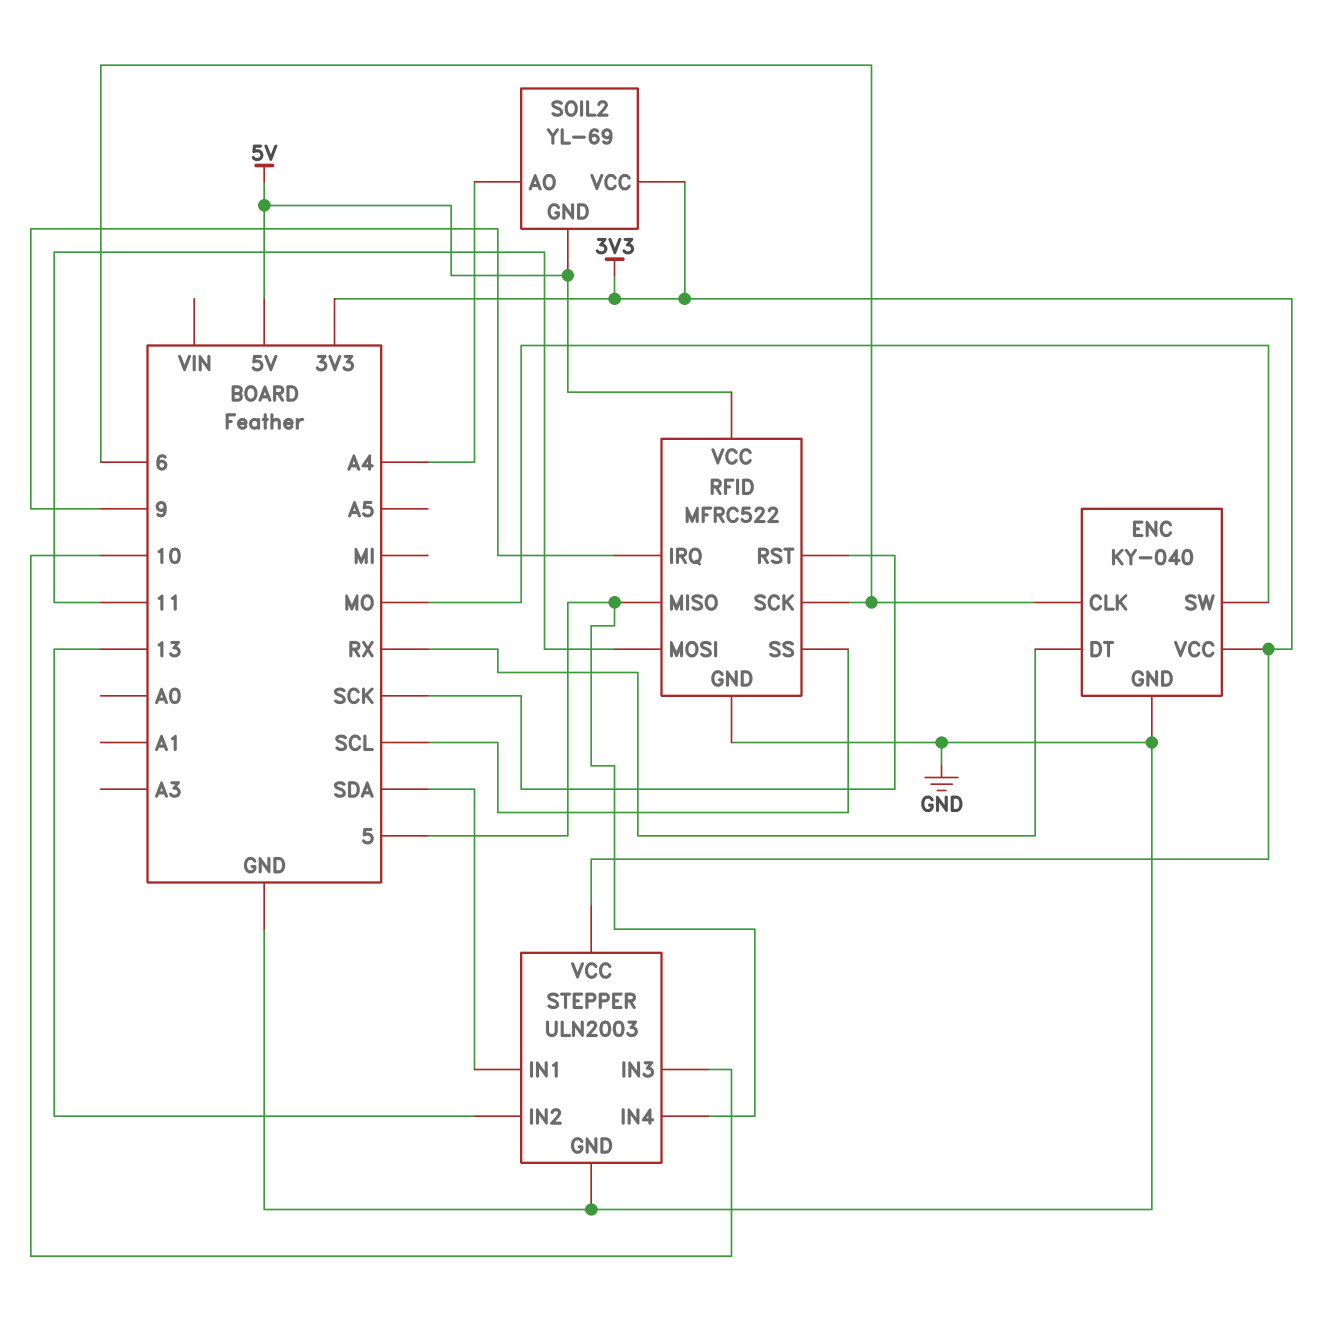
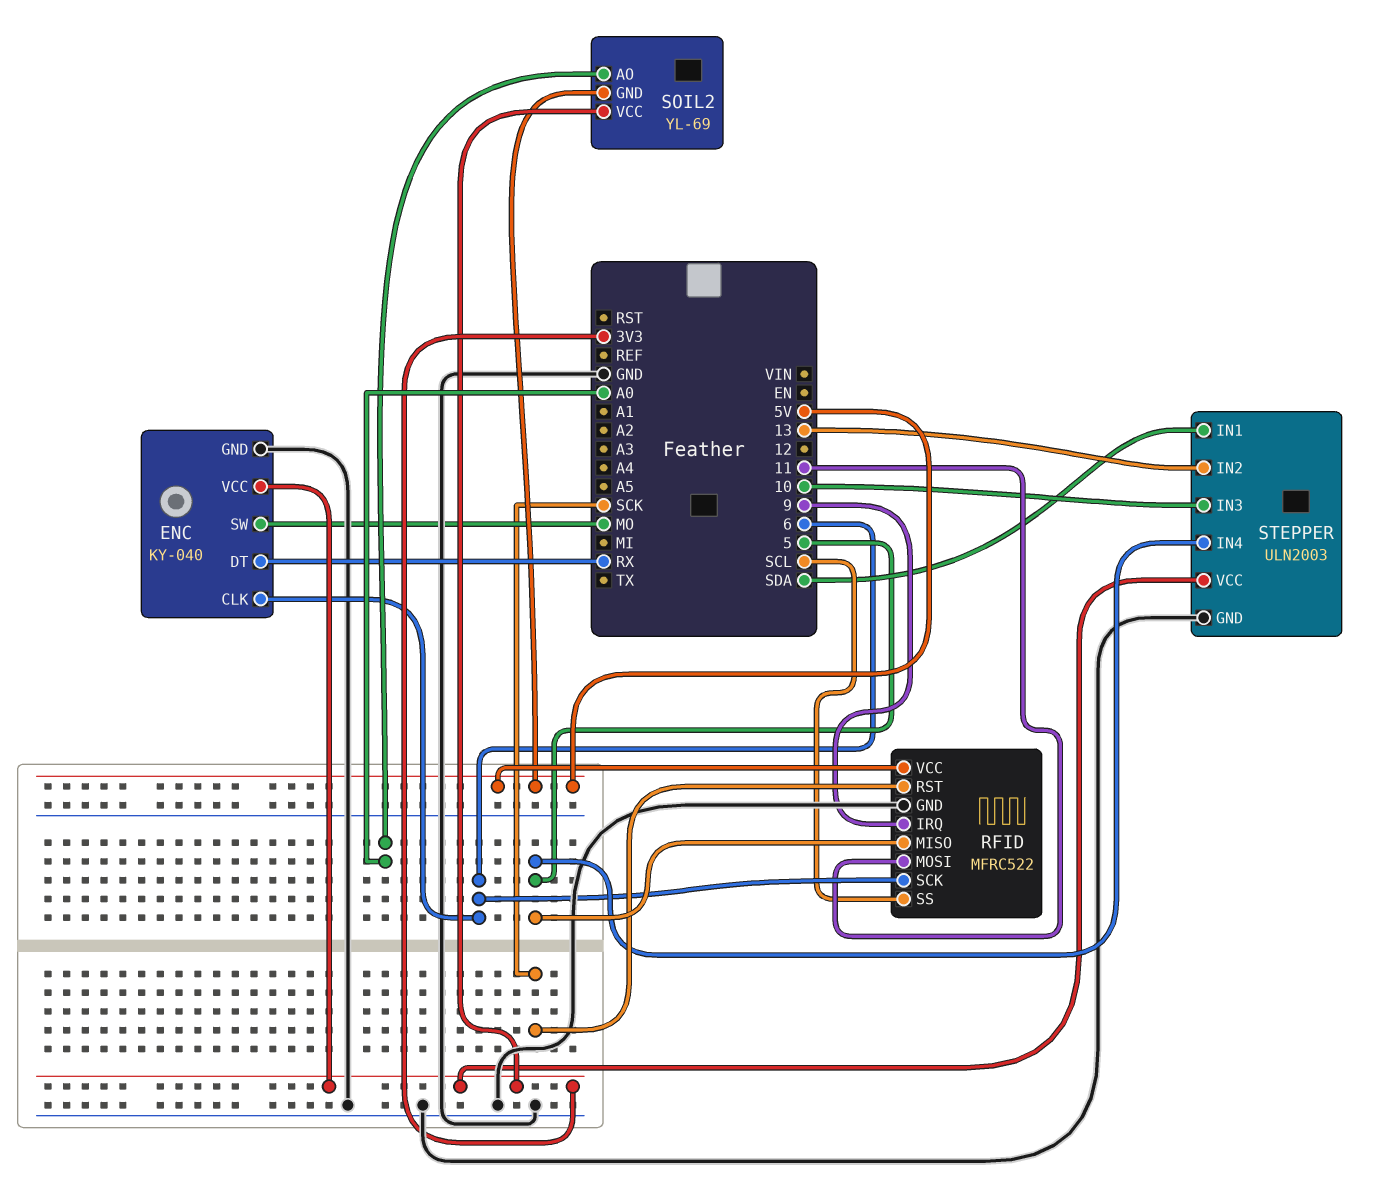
SOIL2 pin AO: A4 -> A0

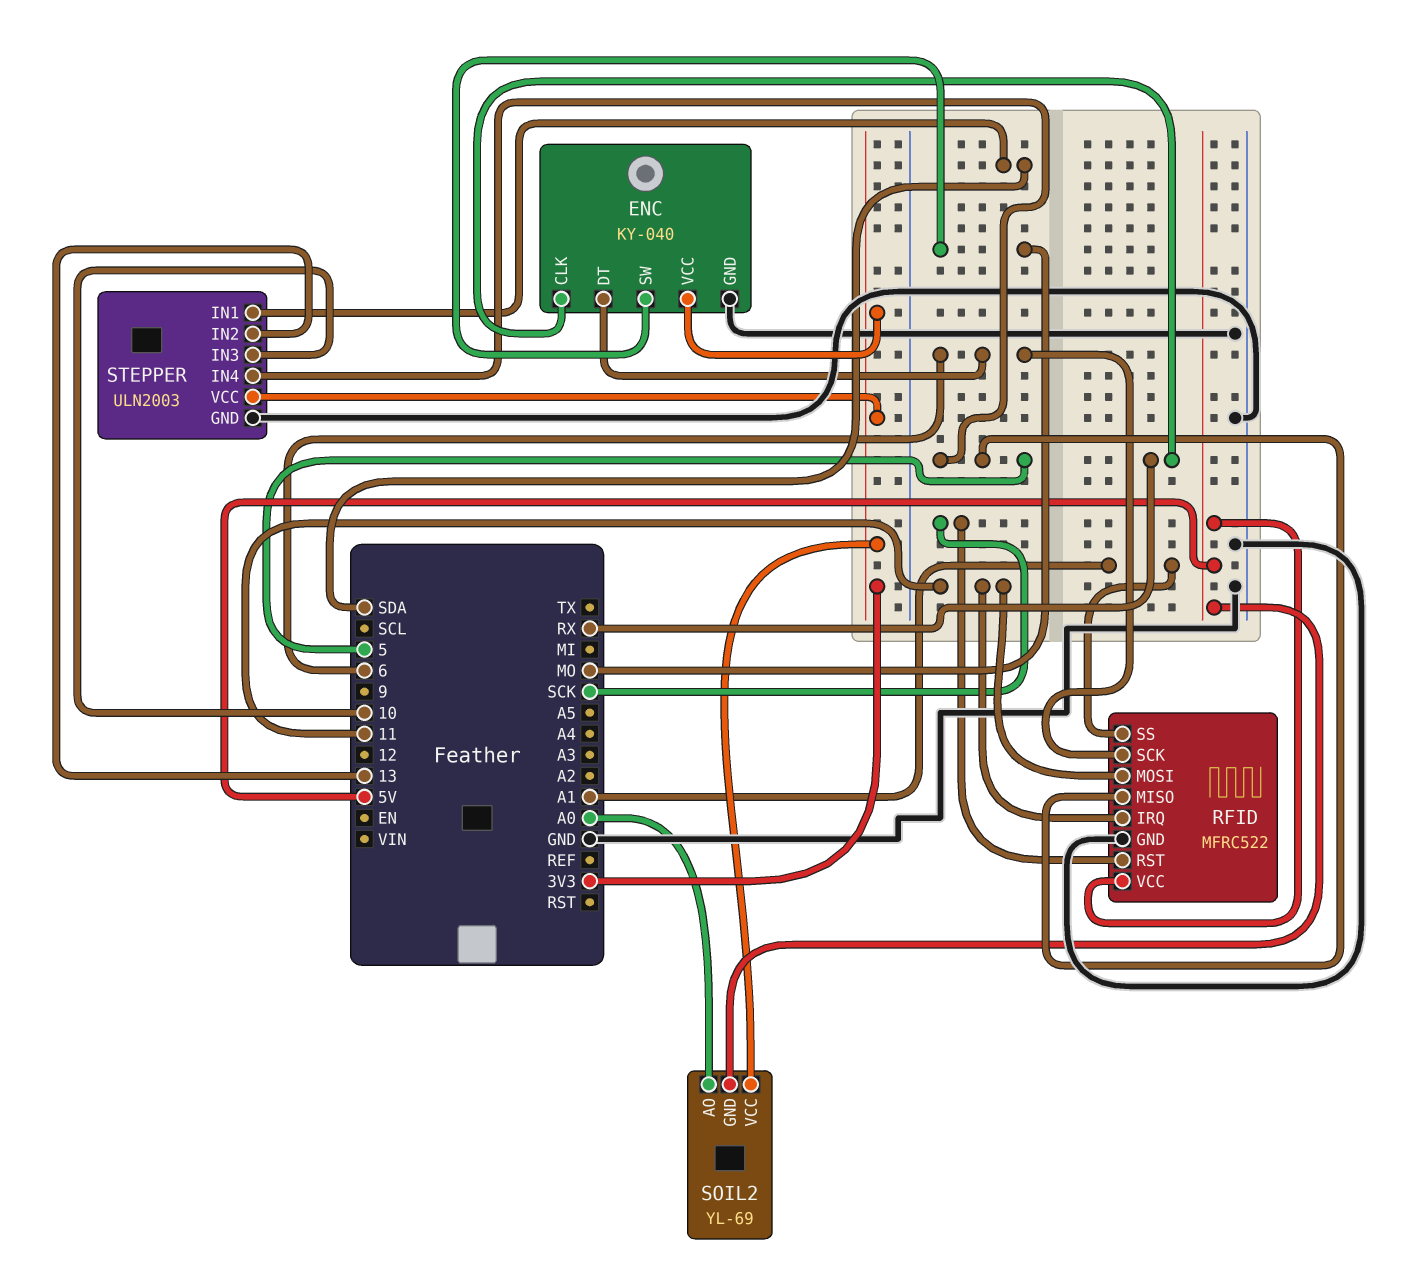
ENC pin CLK: 6 -> RX
ENC pin DT: RX -> 6
RFID pin IRQ: 9 -> 11
RFID pin SS: SCL -> A1

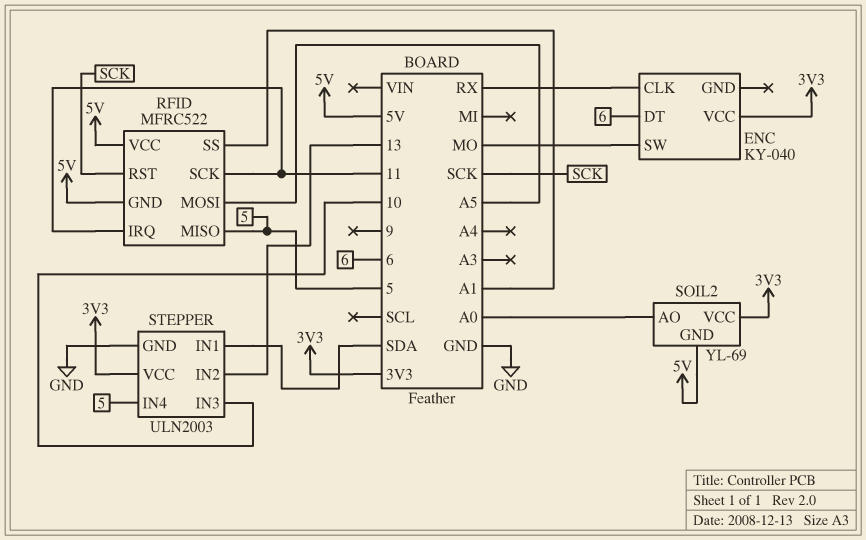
ENC pin GND: GND -> none
RFID pin GND: GND -> 5V
RFID pin MOSI: 11 -> A5
RFID pin SCK: 6 -> 11

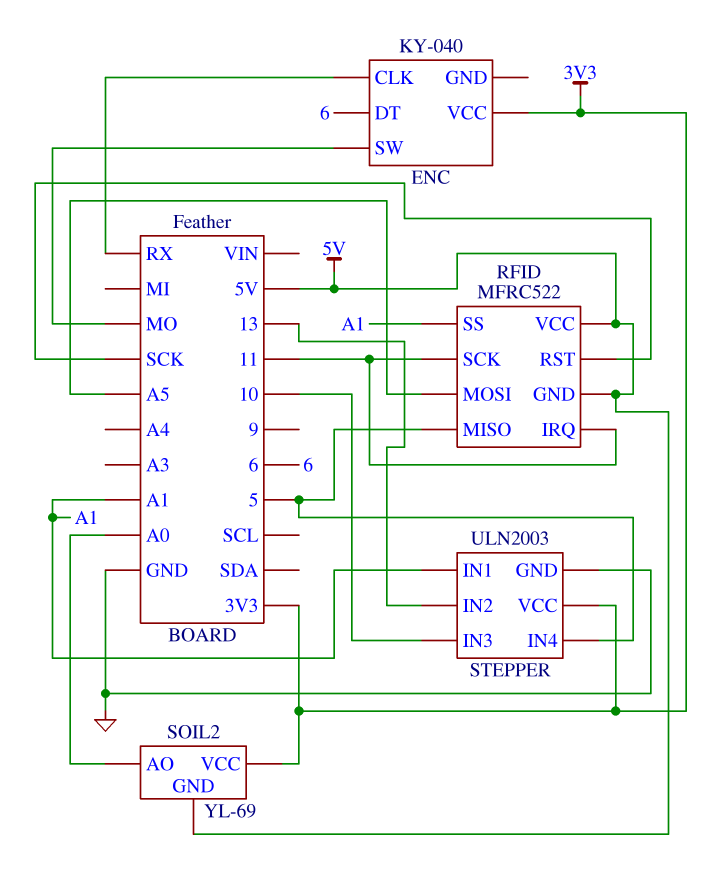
STEPPER pin IN1: SDA -> A1

